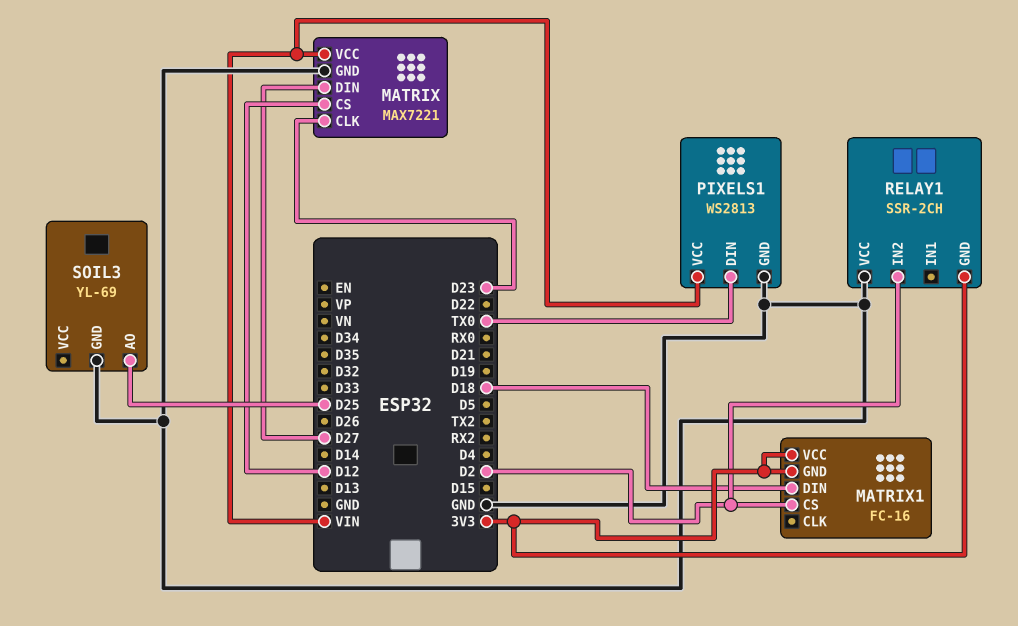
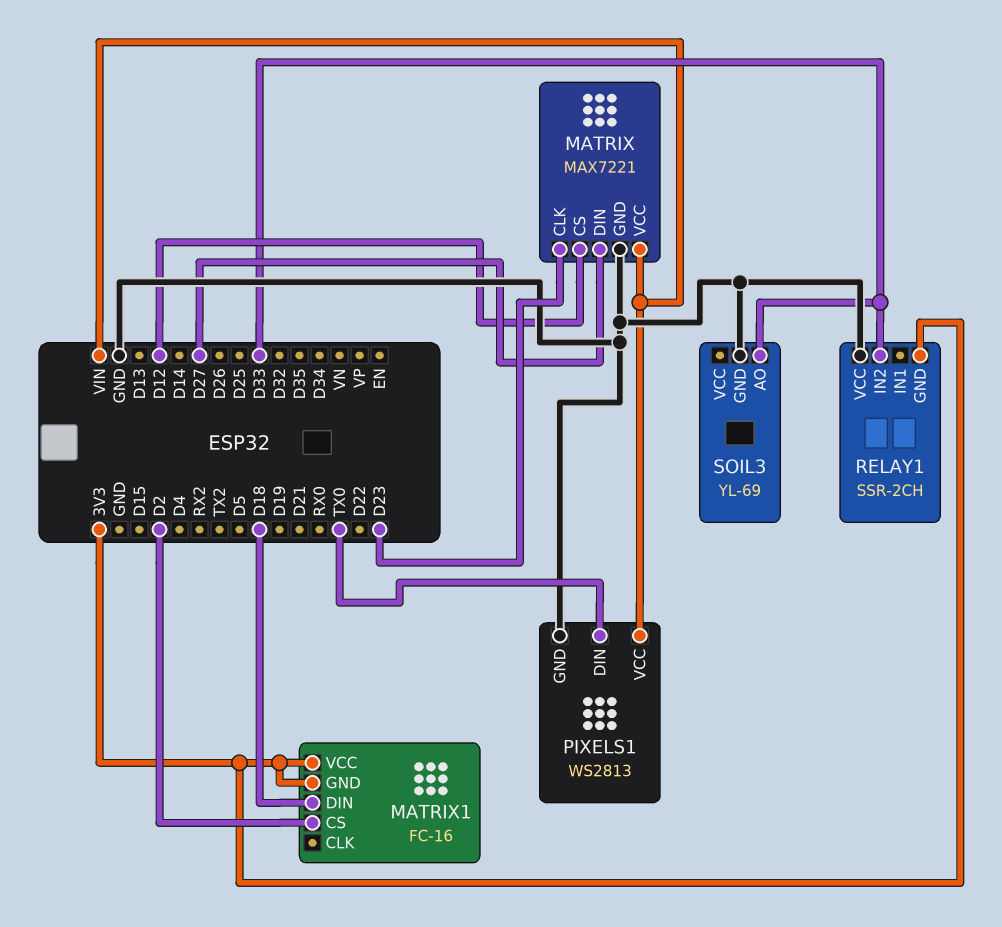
RELAY1 pin IN2: D2 -> D33
SOIL3 pin AO: D25 -> D33

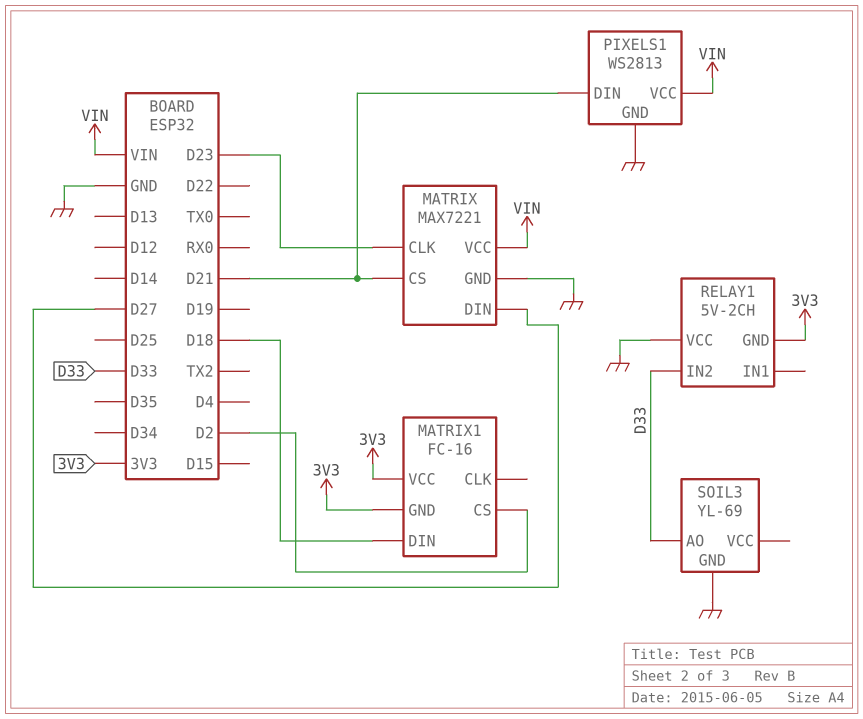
MATRIX pin CS: D12 -> D21
PIXELS1 pin DIN: TX0 -> D21
RELAY1: SSR-2CH -> 5V-2CH

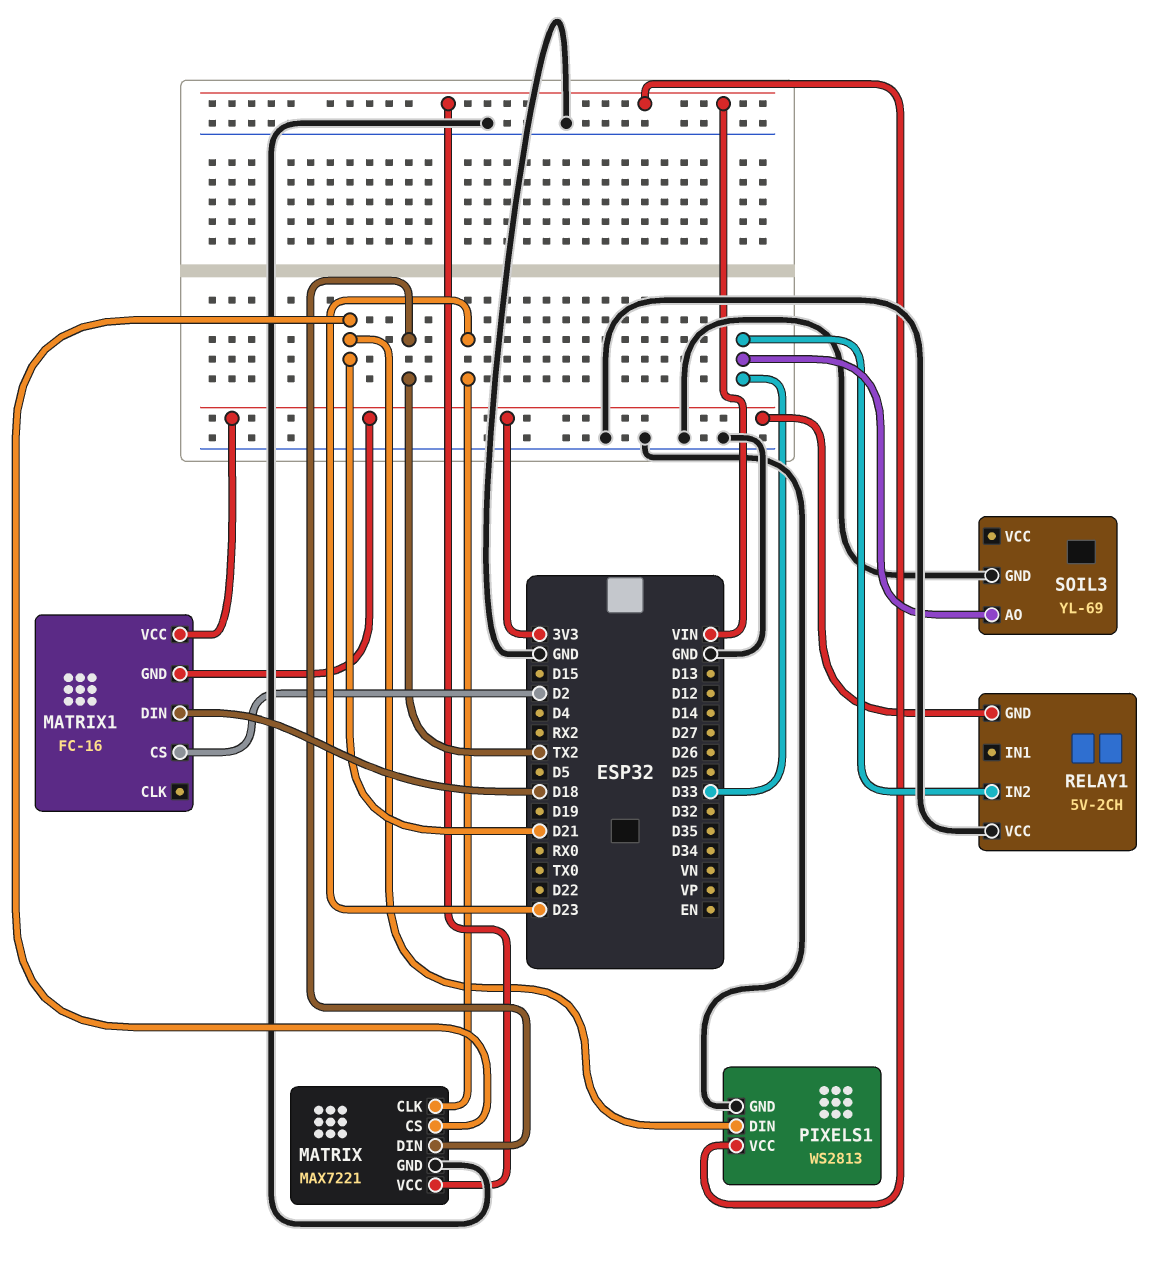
MATRIX pin DIN: D27 -> TX2

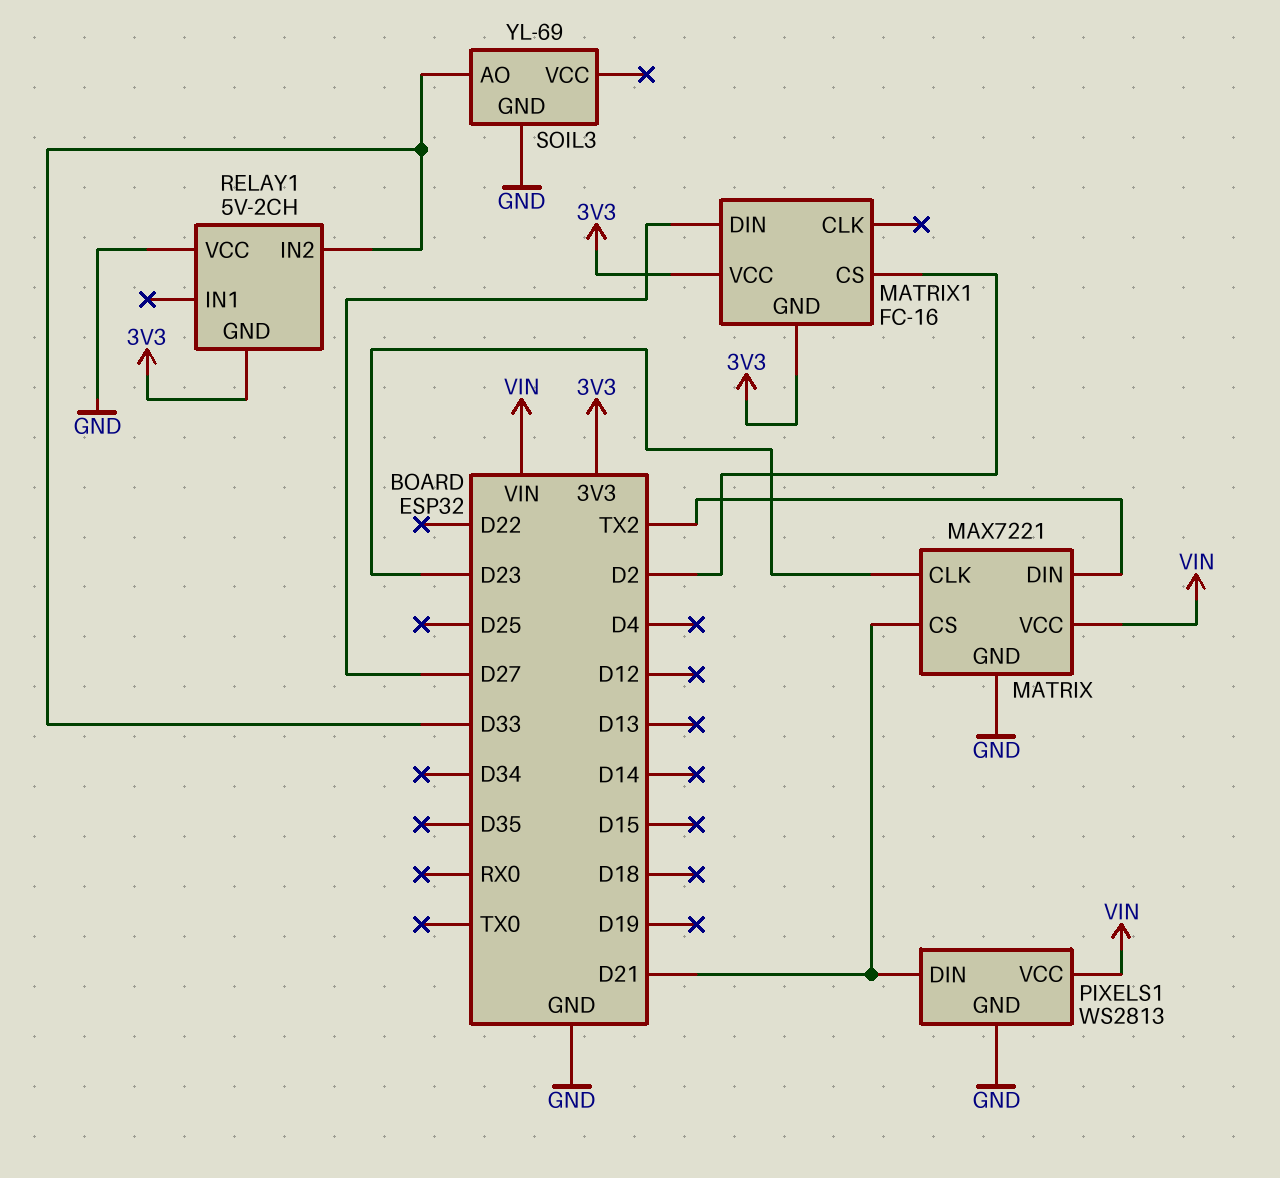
MATRIX1 pin DIN: D18 -> D27

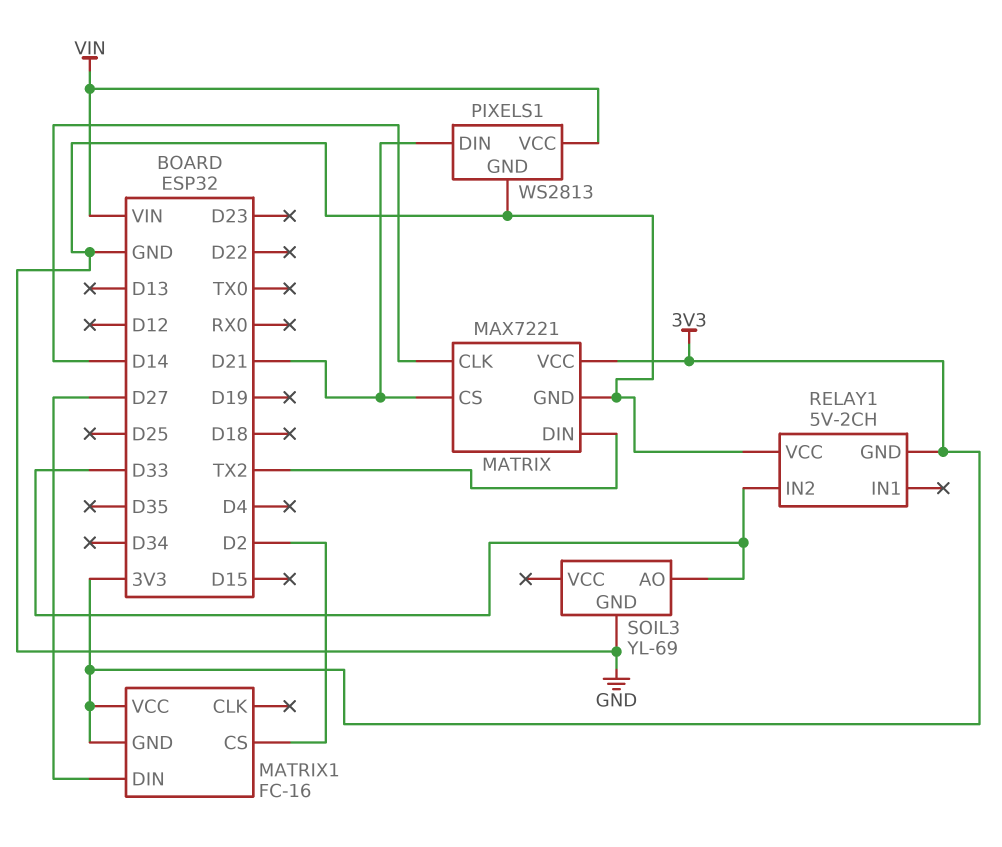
MATRIX pin CLK: D23 -> D14
MATRIX pin VCC: VIN -> 3V3

